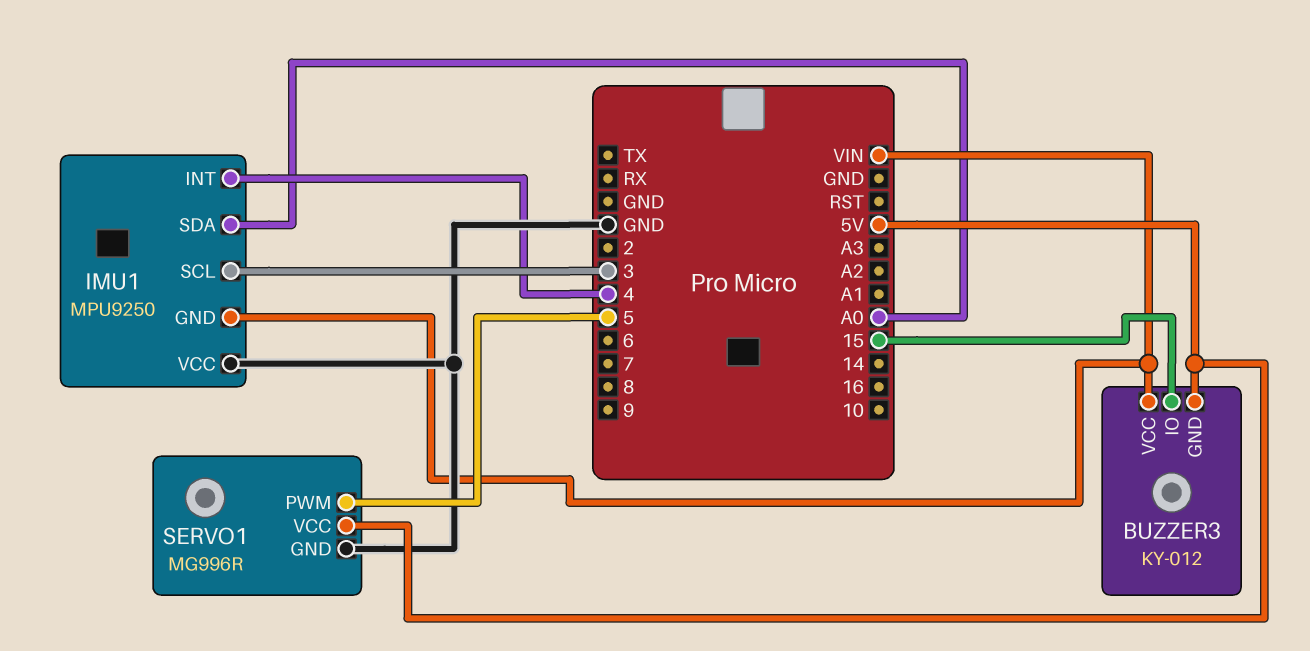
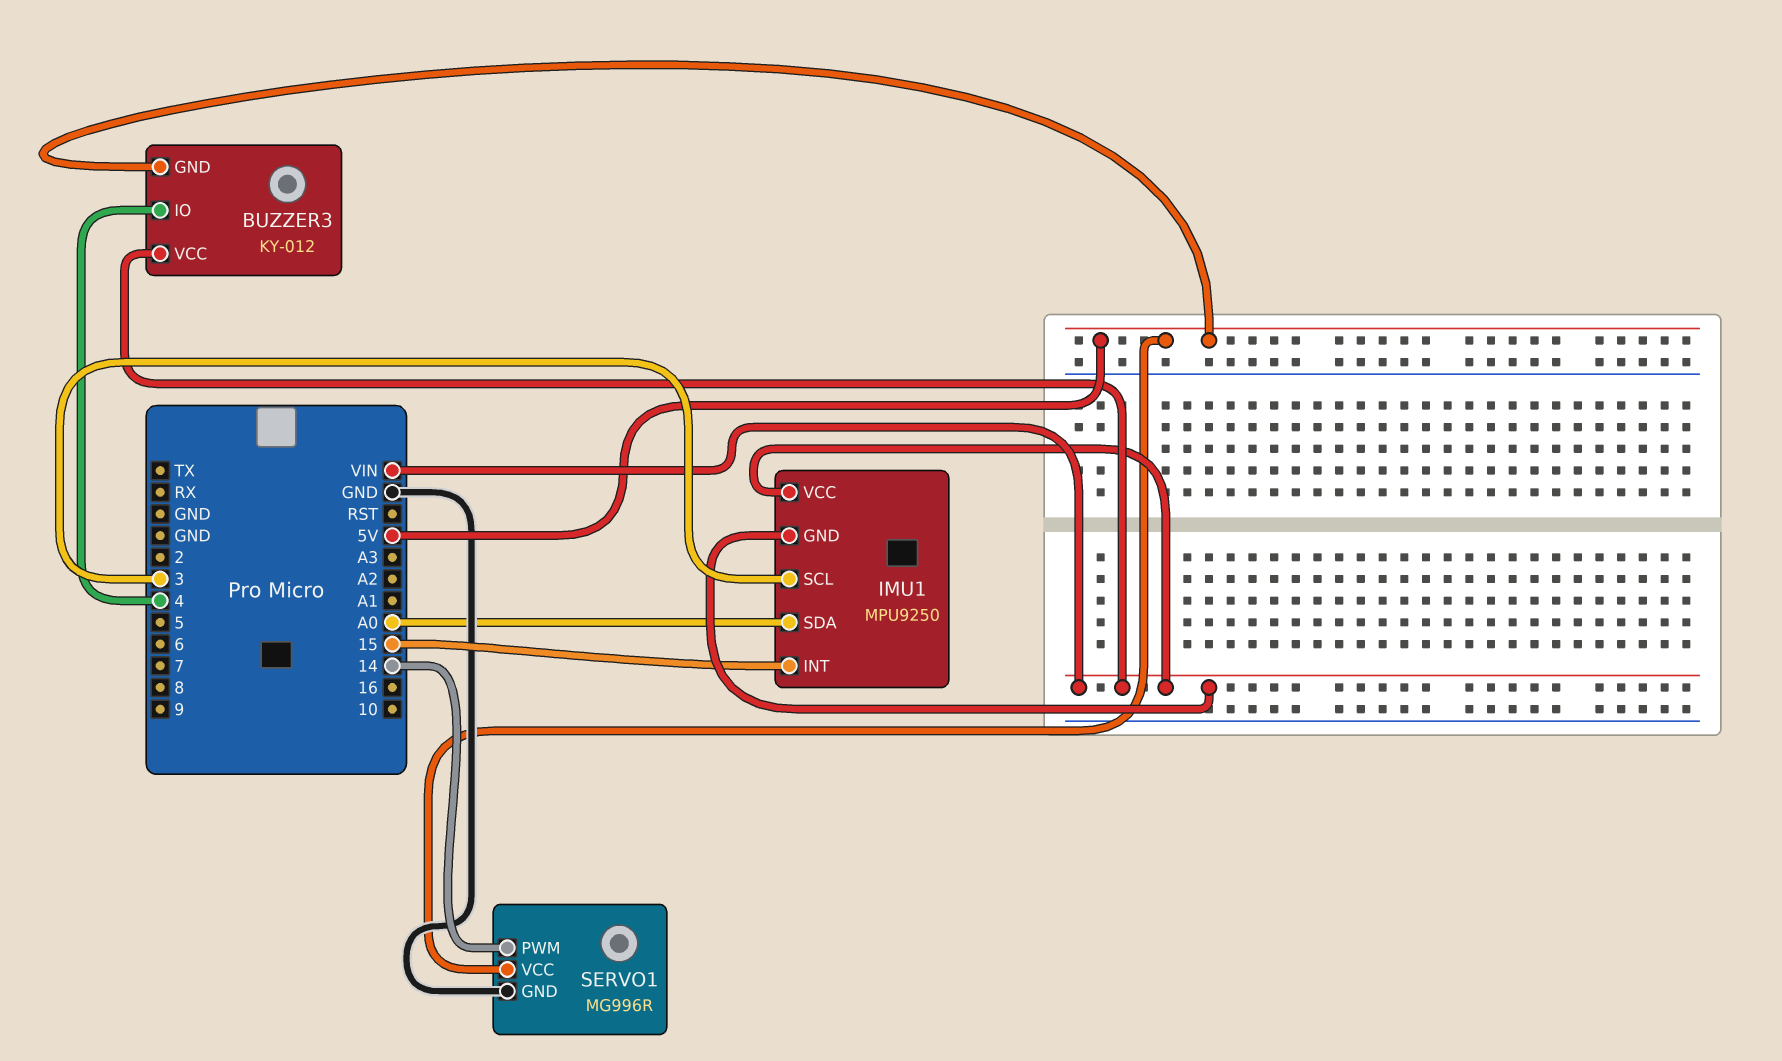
BUZZER3 pin IO: 15 -> 4
IMU1 pin INT: 4 -> 15
IMU1 pin VCC: GND -> VIN
SERVO1 pin PWM: 5 -> 14

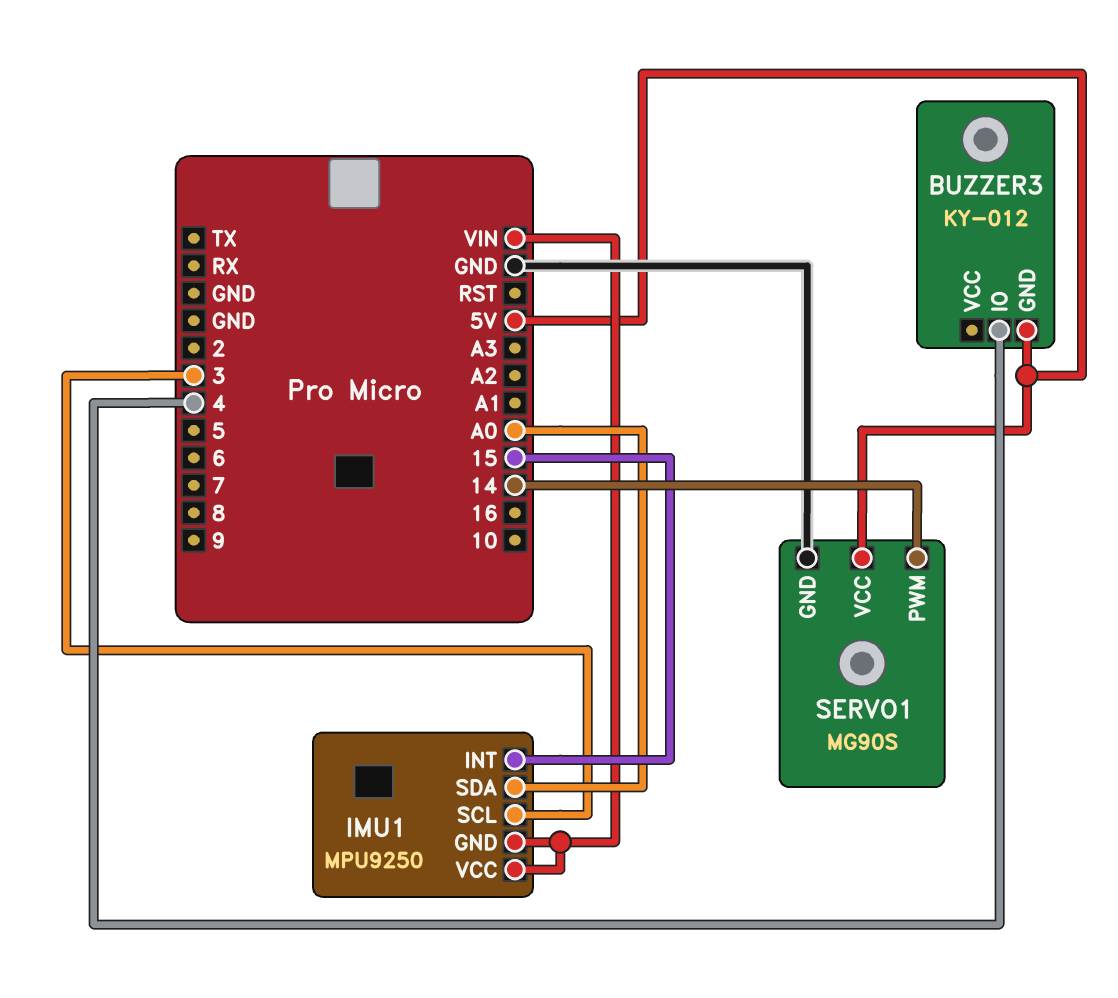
BUZZER3 pin VCC: VIN -> none
SERVO1: MG996R -> MG90S

